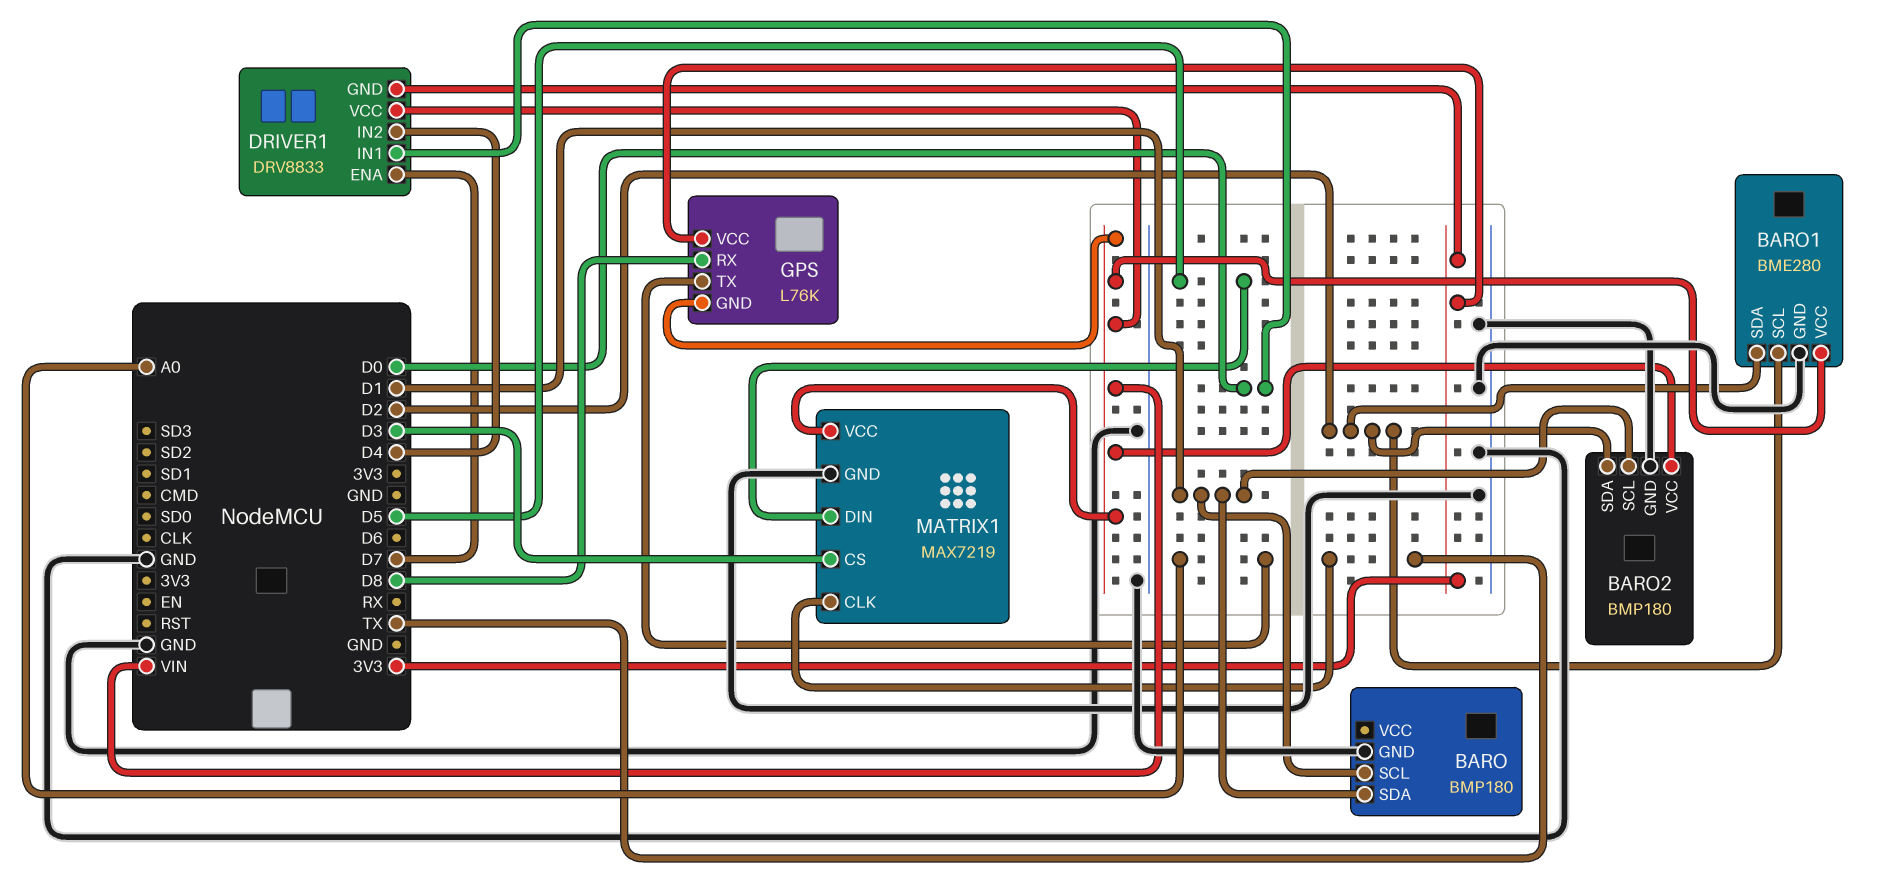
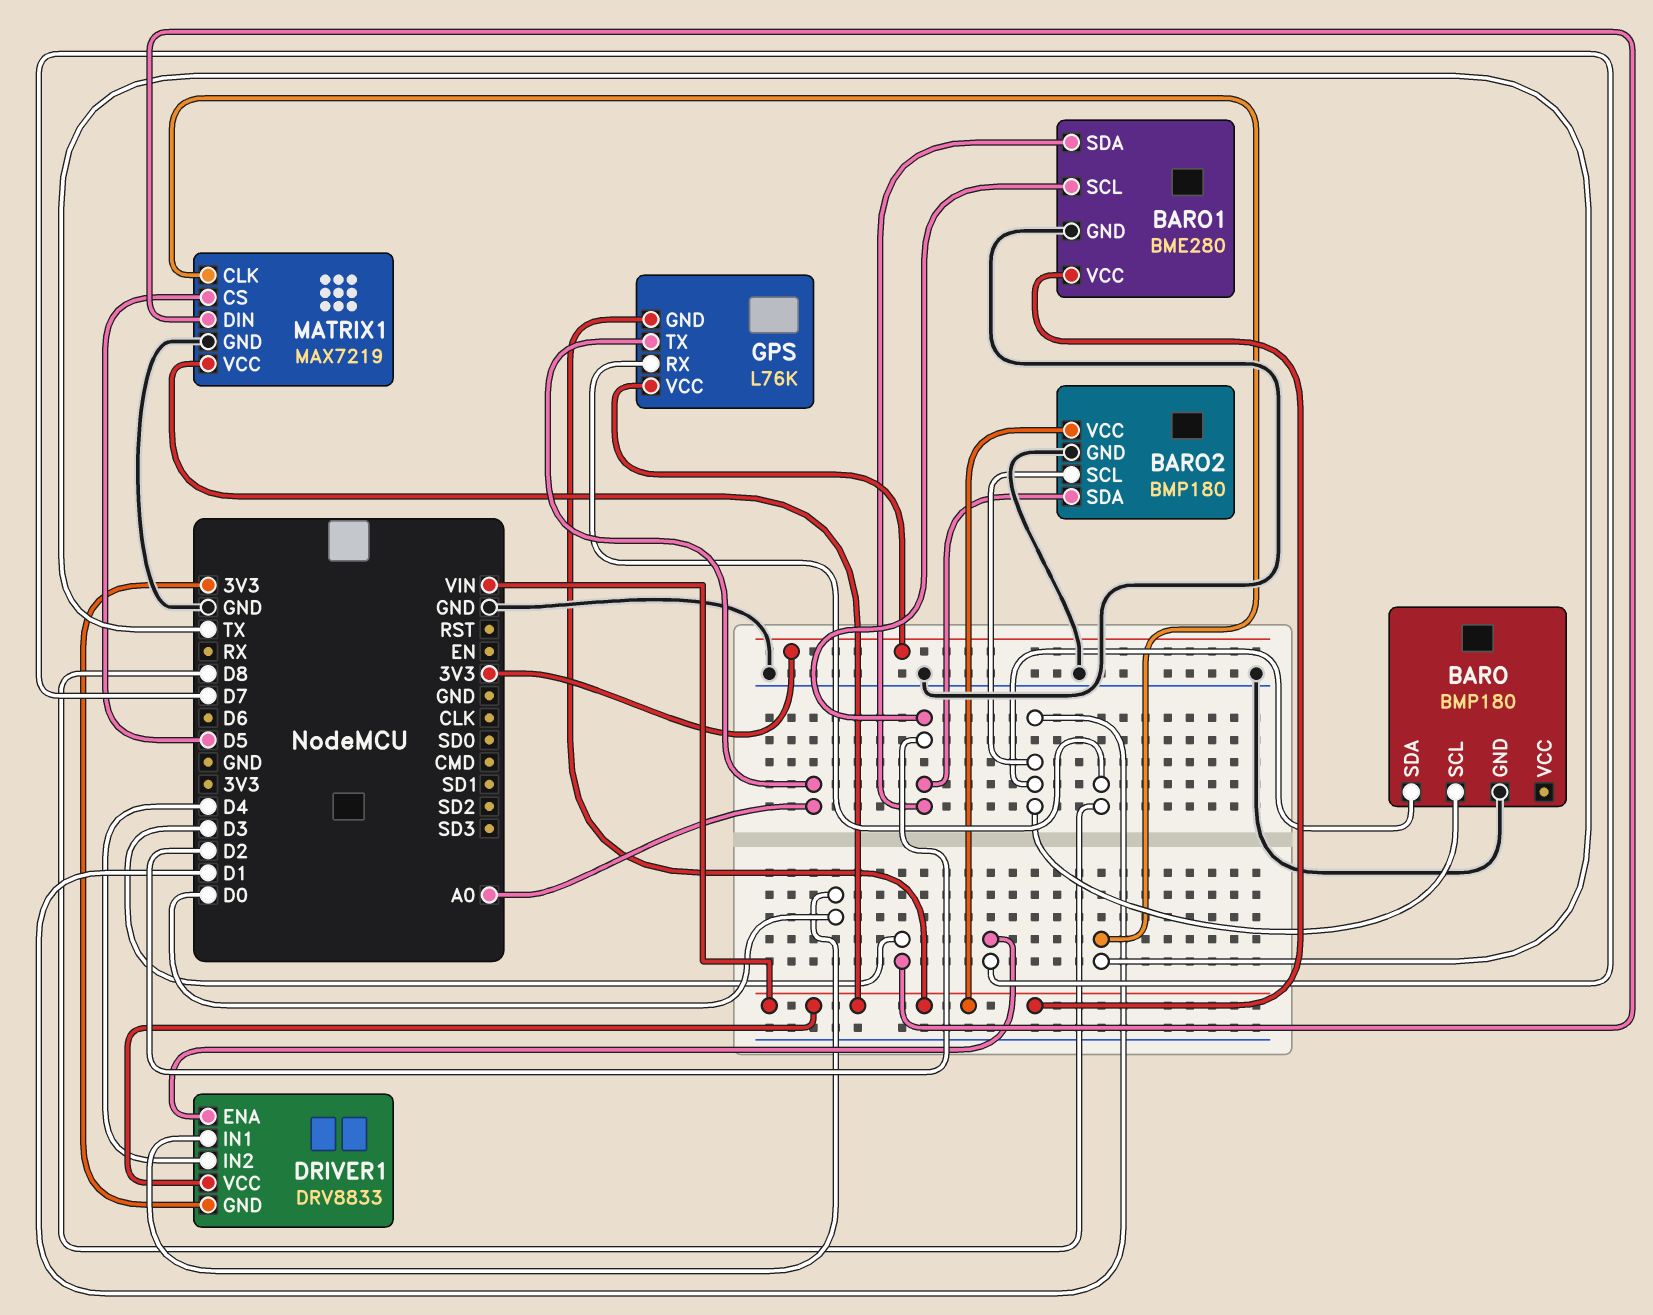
MATRIX1 pin CS: D3 -> D5
MATRIX1 pin DIN: D5 -> D3

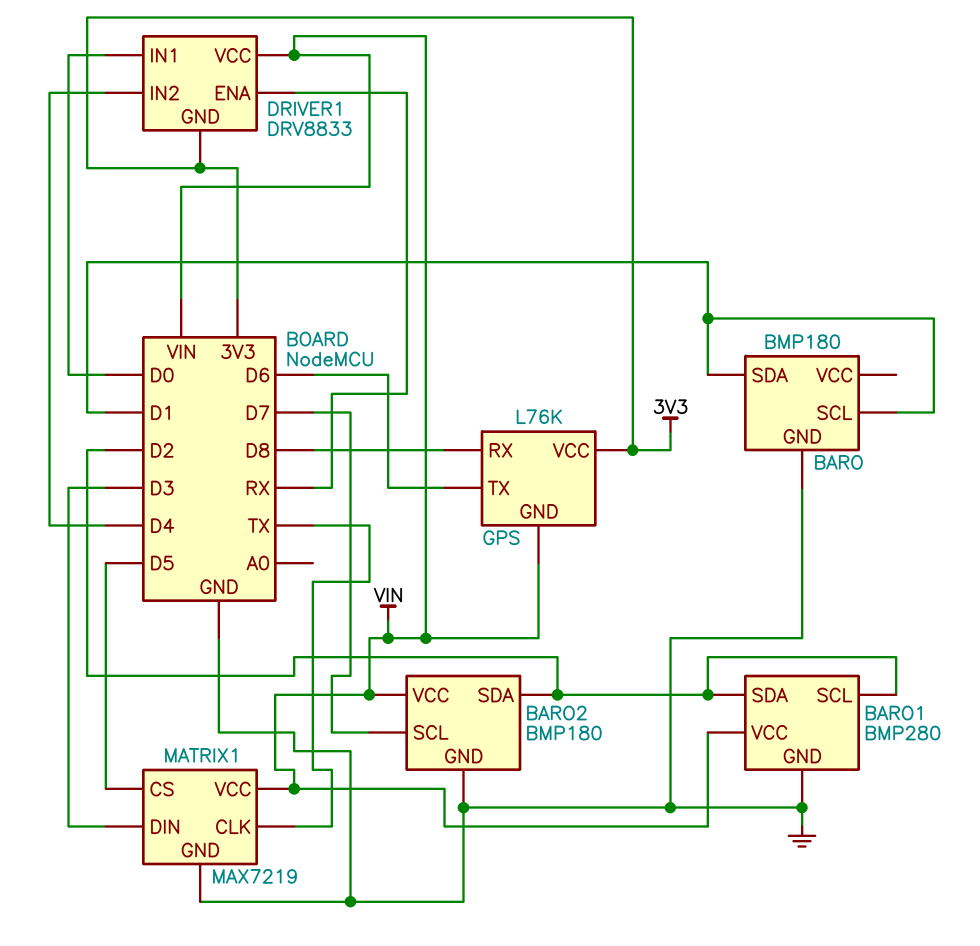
BARO1: BME280 -> BMP280
BARO2 pin SCL: D1 -> D7
DRIVER1 pin ENA: D7 -> RX
GPS pin TX: A0 -> D6

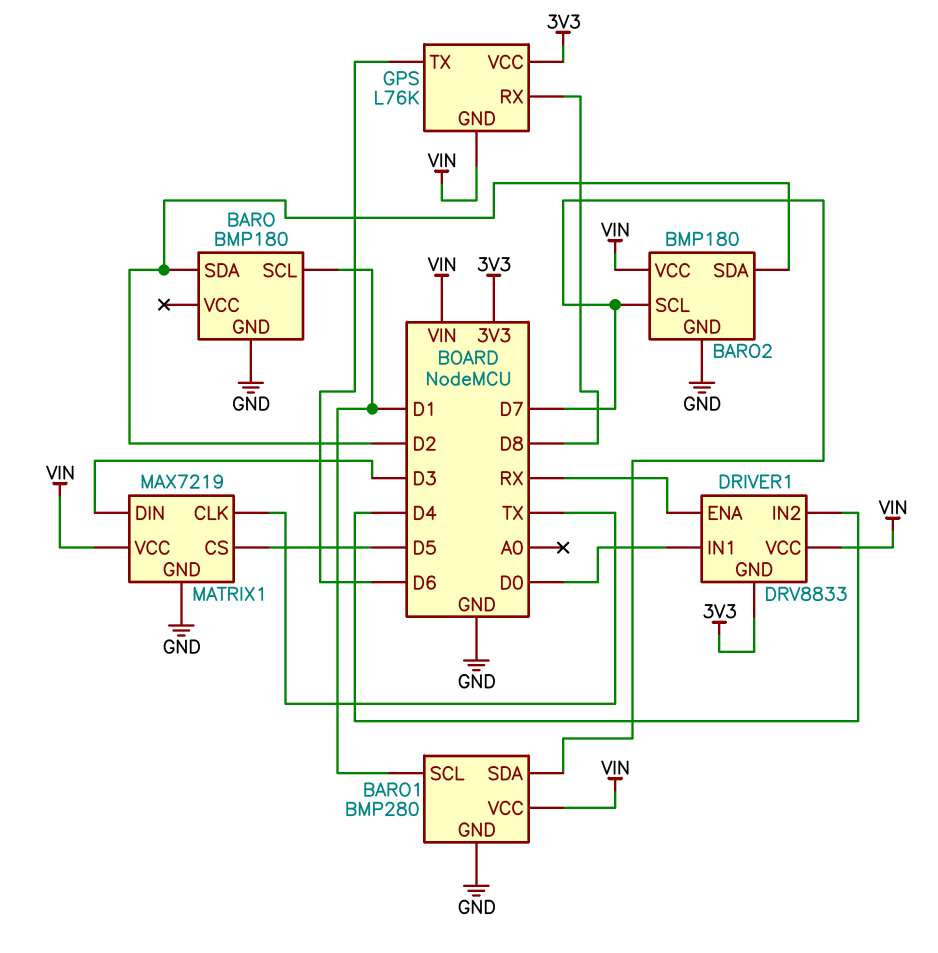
BARO pin SDA: D1 -> D2
BARO1 pin SCL: D2 -> D1
BARO1 pin SDA: D2 -> D7

